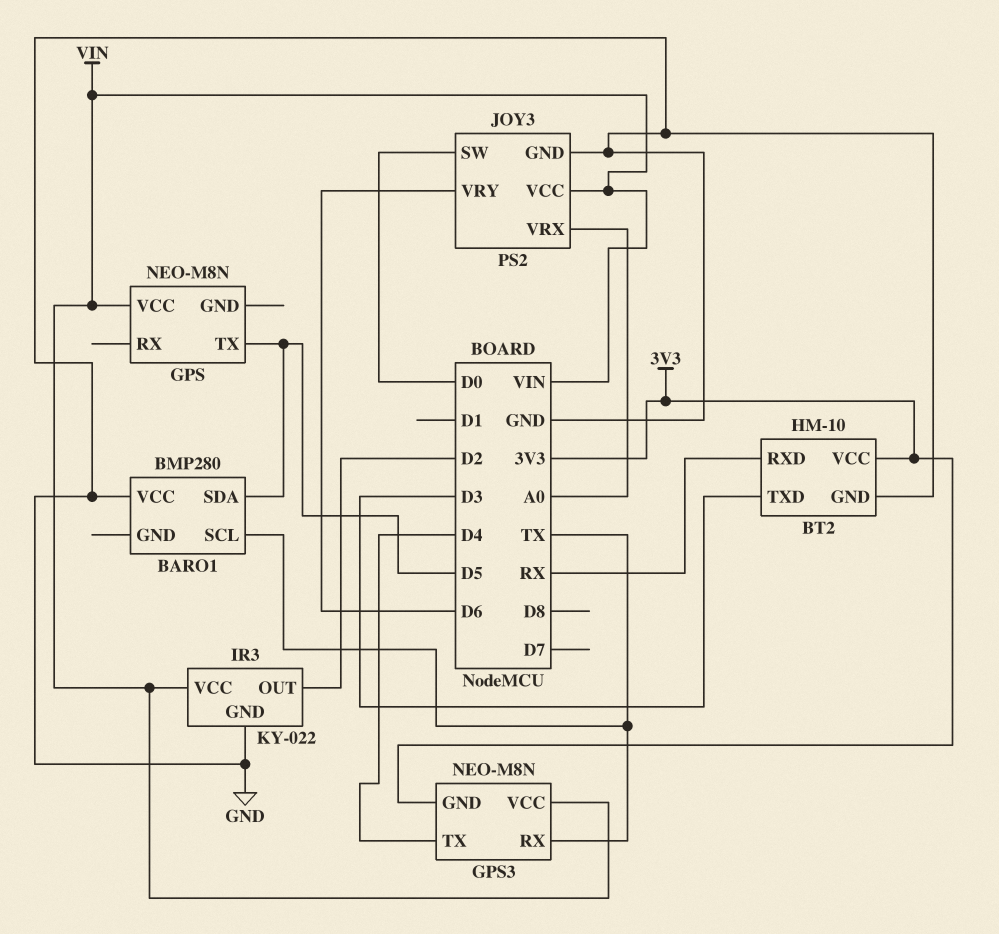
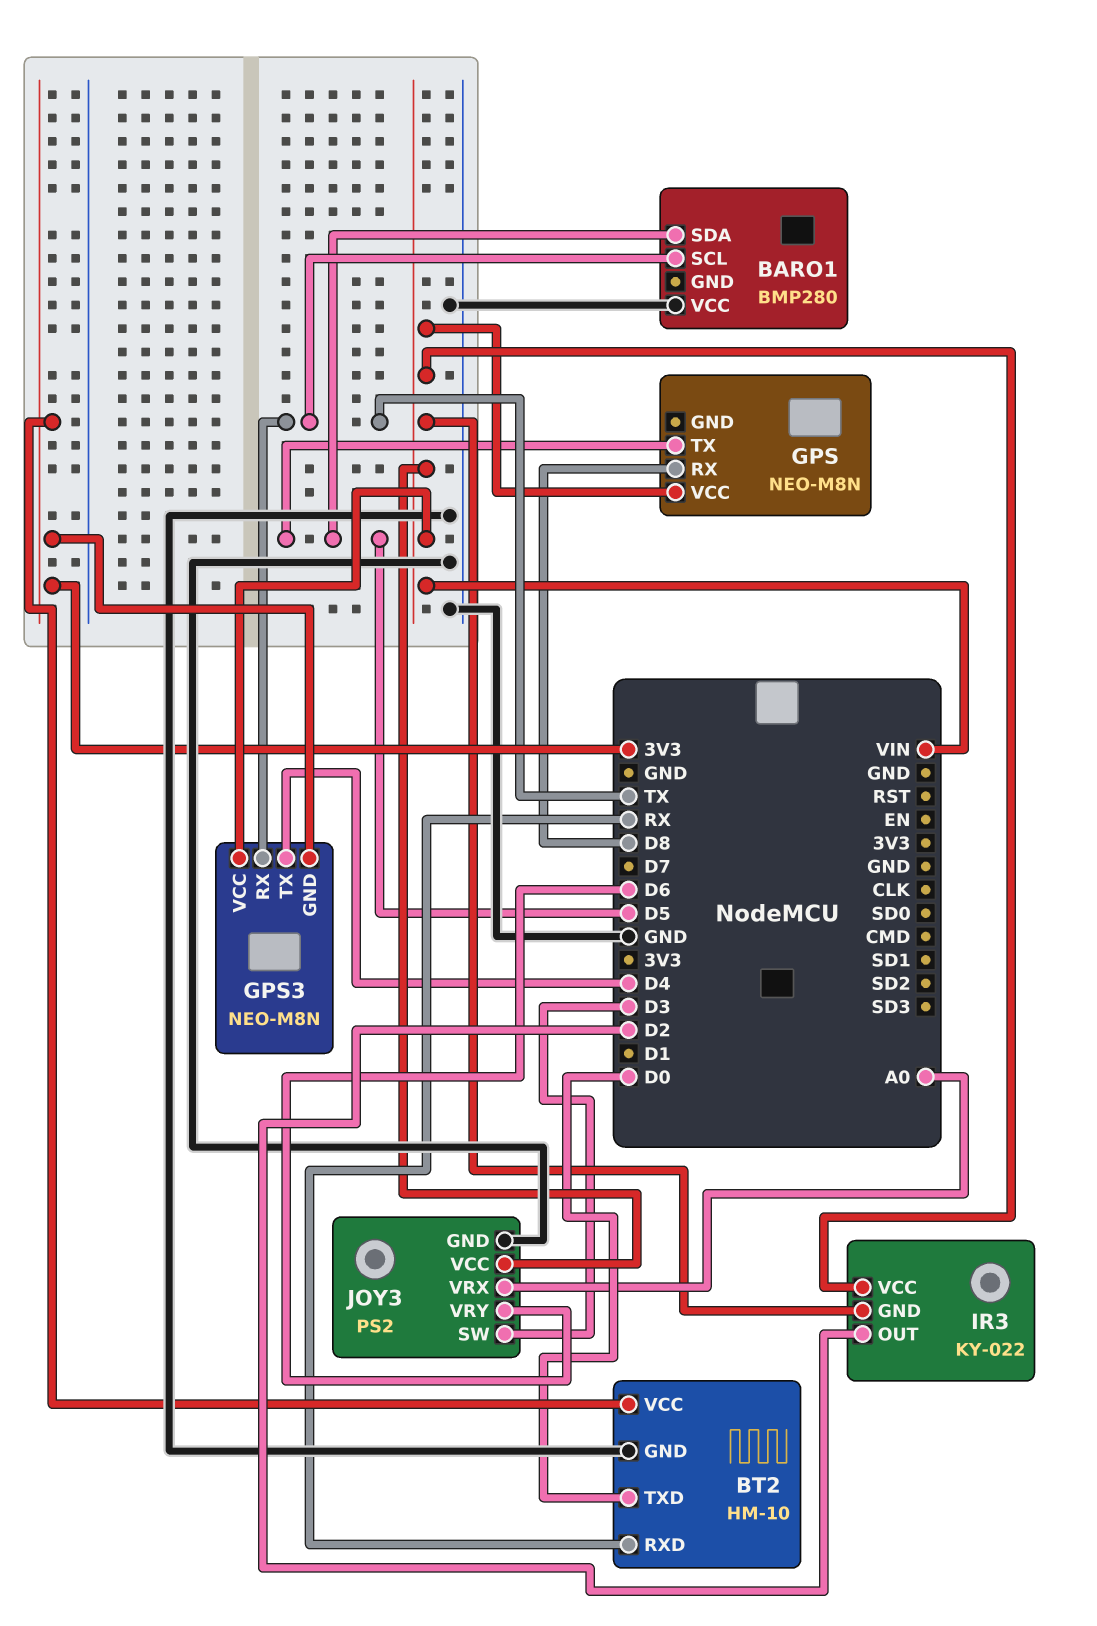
BT2 pin TXD: D3 -> D0
GPS pin RX: none -> D8
IR3 pin GND: GND -> VIN
JOY3 pin SW: D0 -> D3

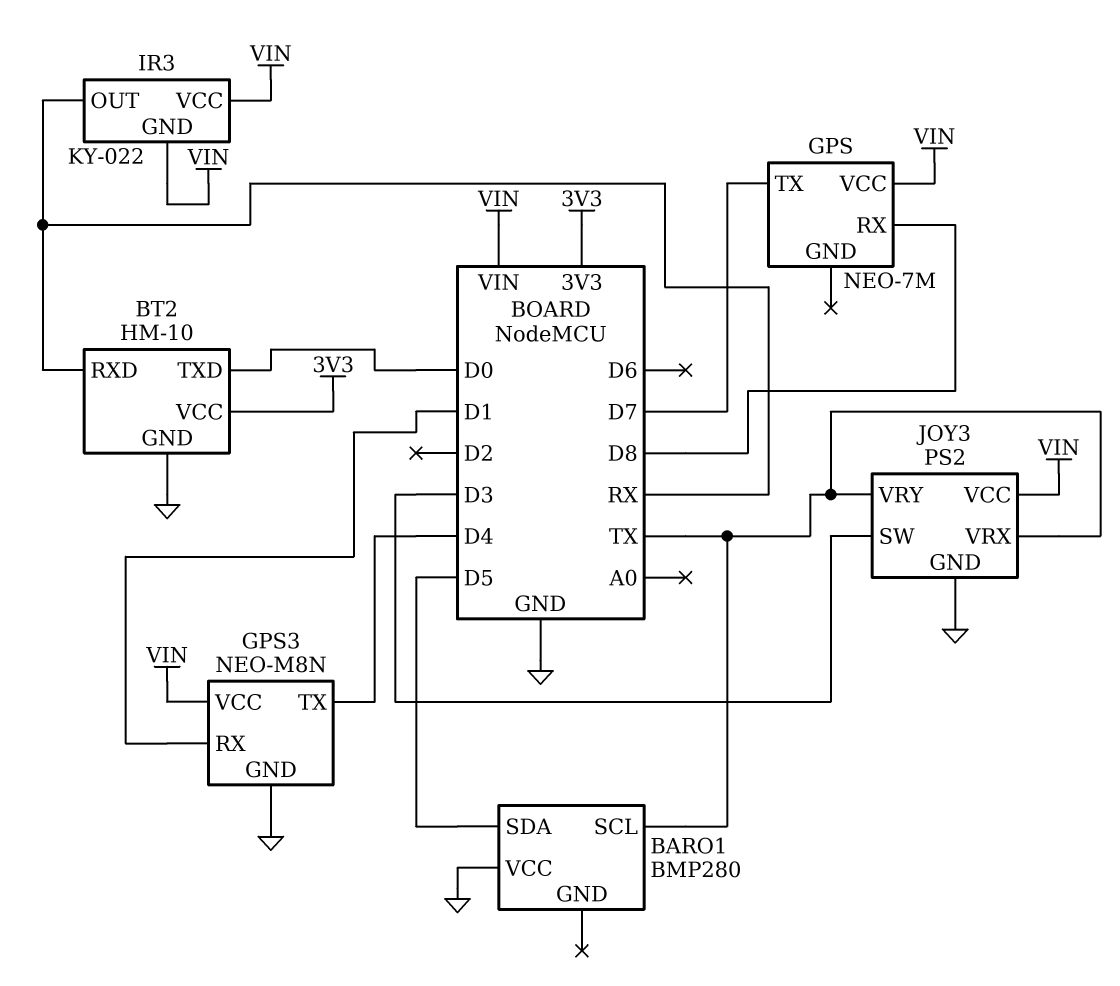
GPS: NEO-M8N -> NEO-7M
GPS pin TX: D5 -> D7
GPS3 pin GND: 3V3 -> GND
GPS3 pin RX: TX -> D1
IR3 pin OUT: D2 -> RX
JOY3 pin VRX: A0 -> TX
JOY3 pin VRY: D6 -> TX

